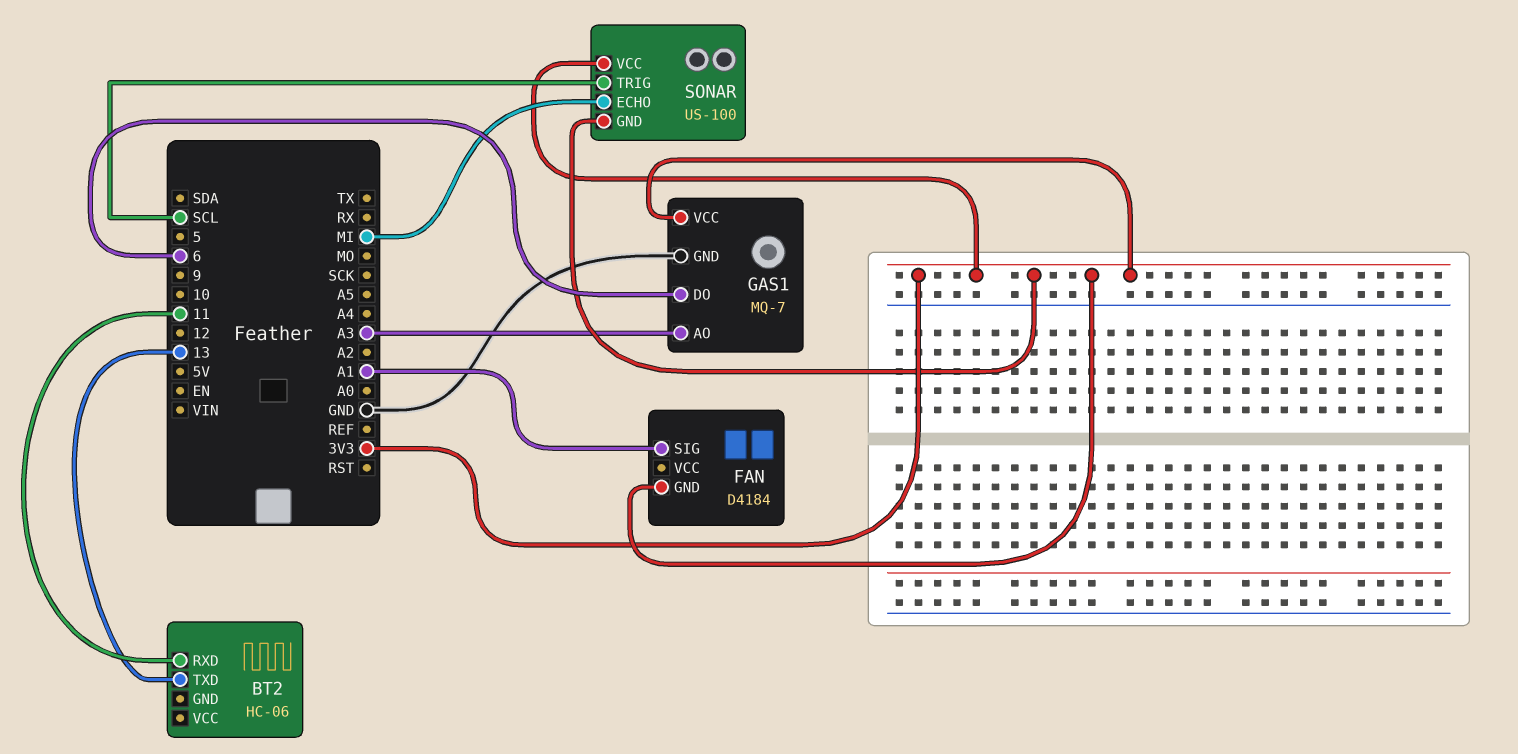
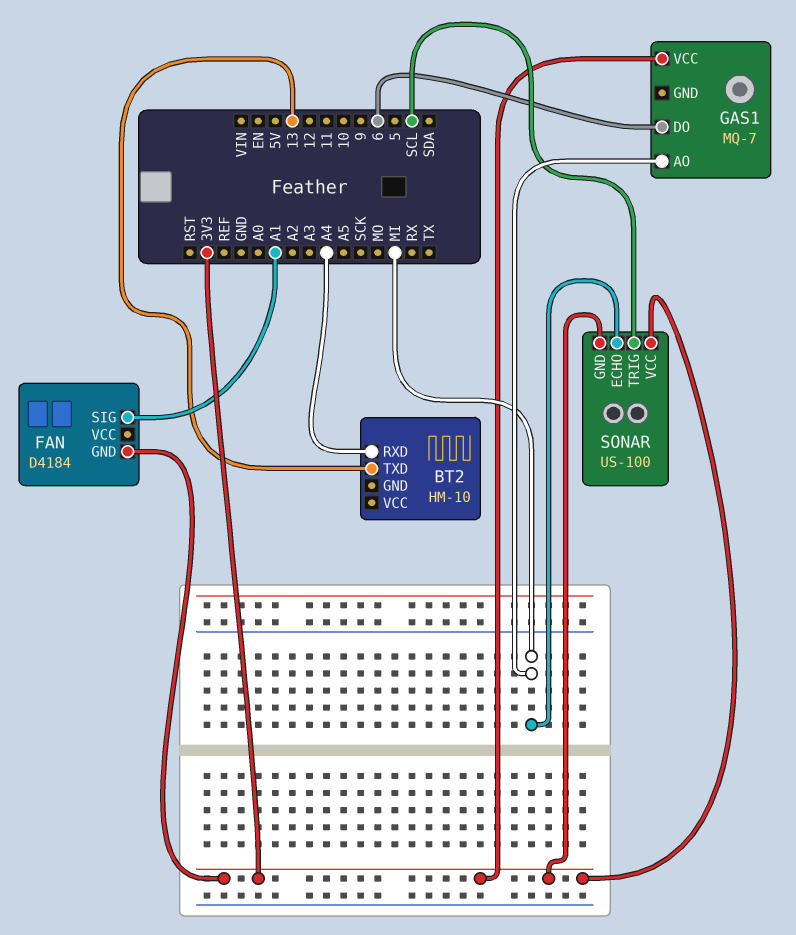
BT2: HC-06 -> HM-10
BT2 pin RXD: 11 -> A4
GAS1 pin AO: A3 -> MI
GAS1 pin GND: GND -> none

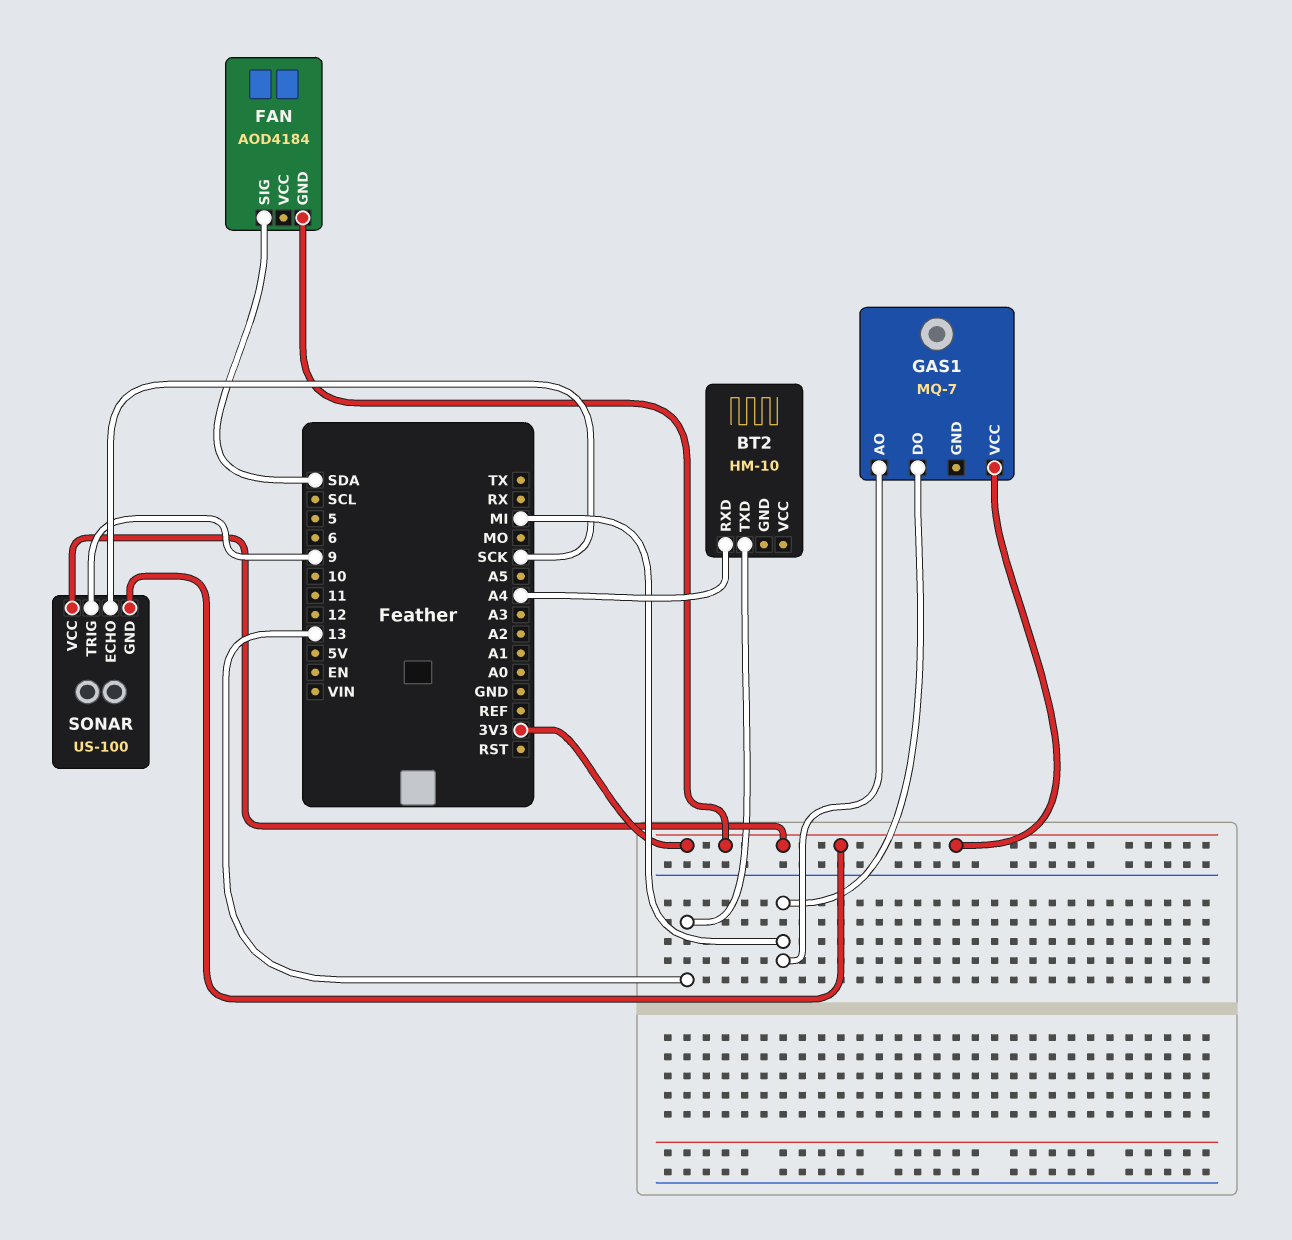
FAN: D4184 -> AOD4184
FAN pin SIG: A1 -> SDA
GAS1 pin DO: 6 -> MI
SONAR pin ECHO: MI -> SCK
SONAR pin TRIG: SCL -> 9

